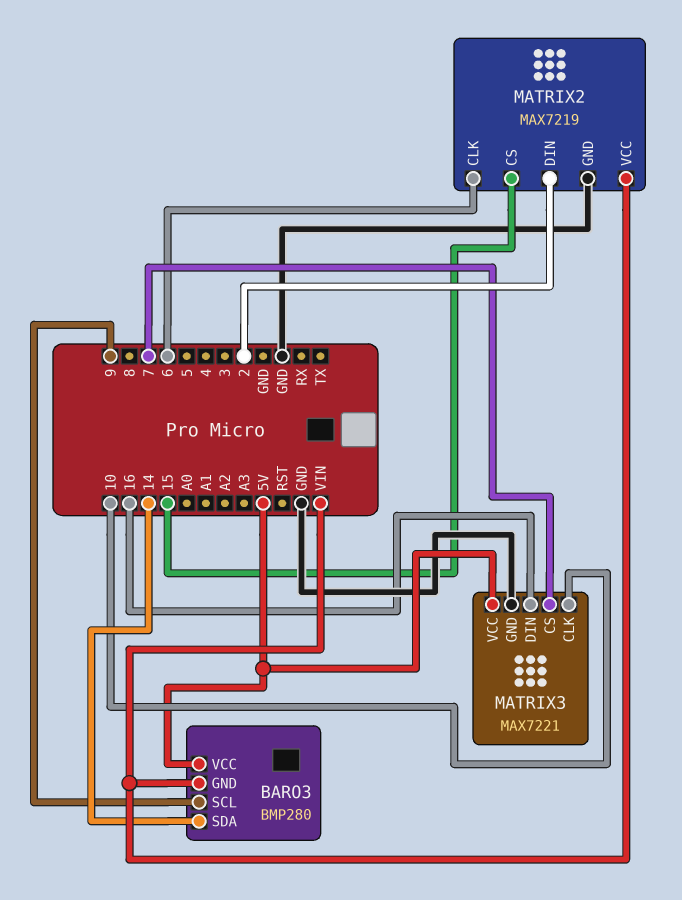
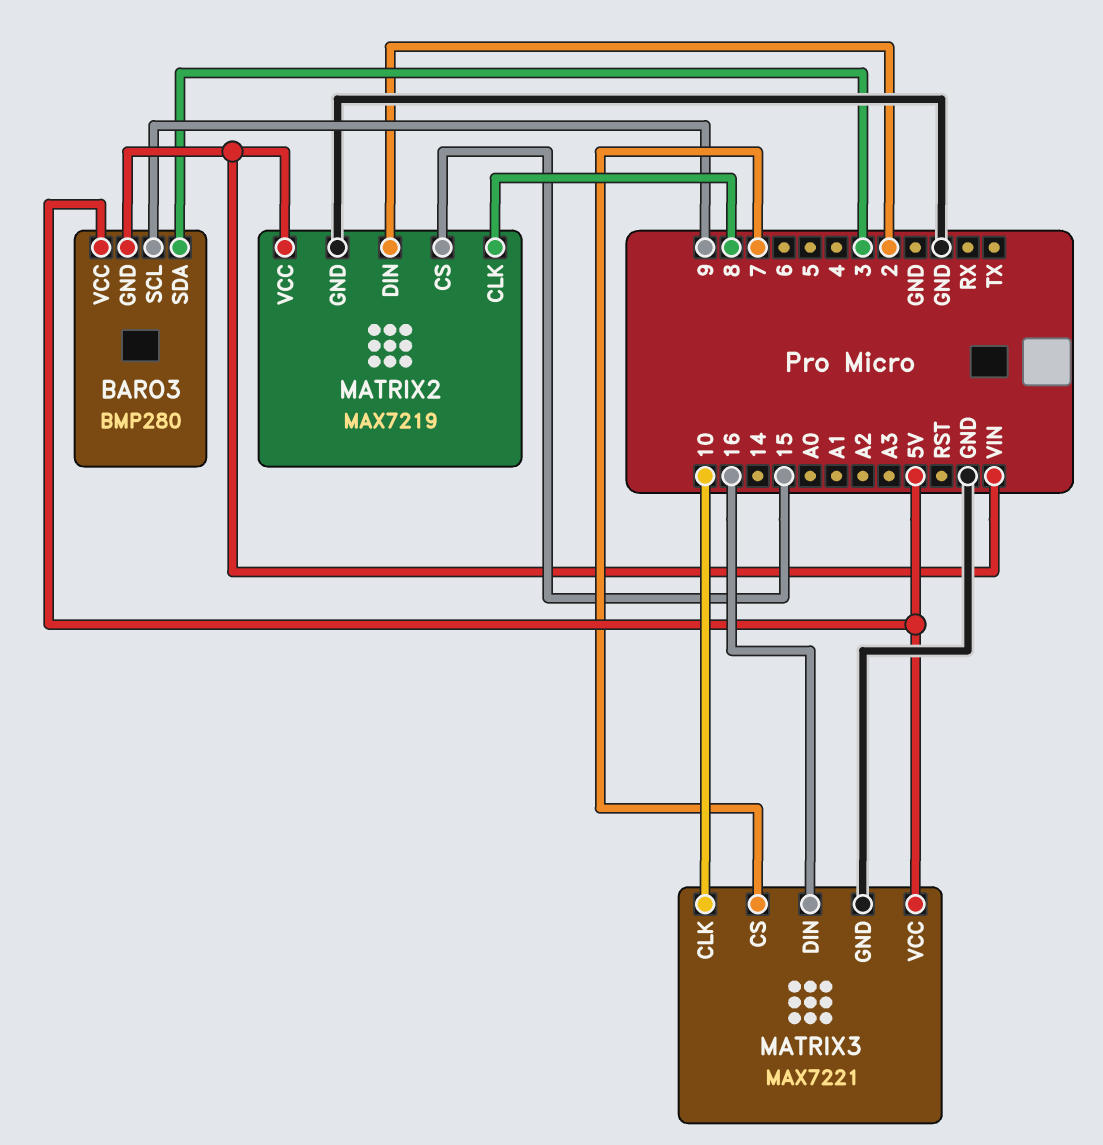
BARO3 pin SDA: 14 -> 3
MATRIX2 pin CLK: 6 -> 8

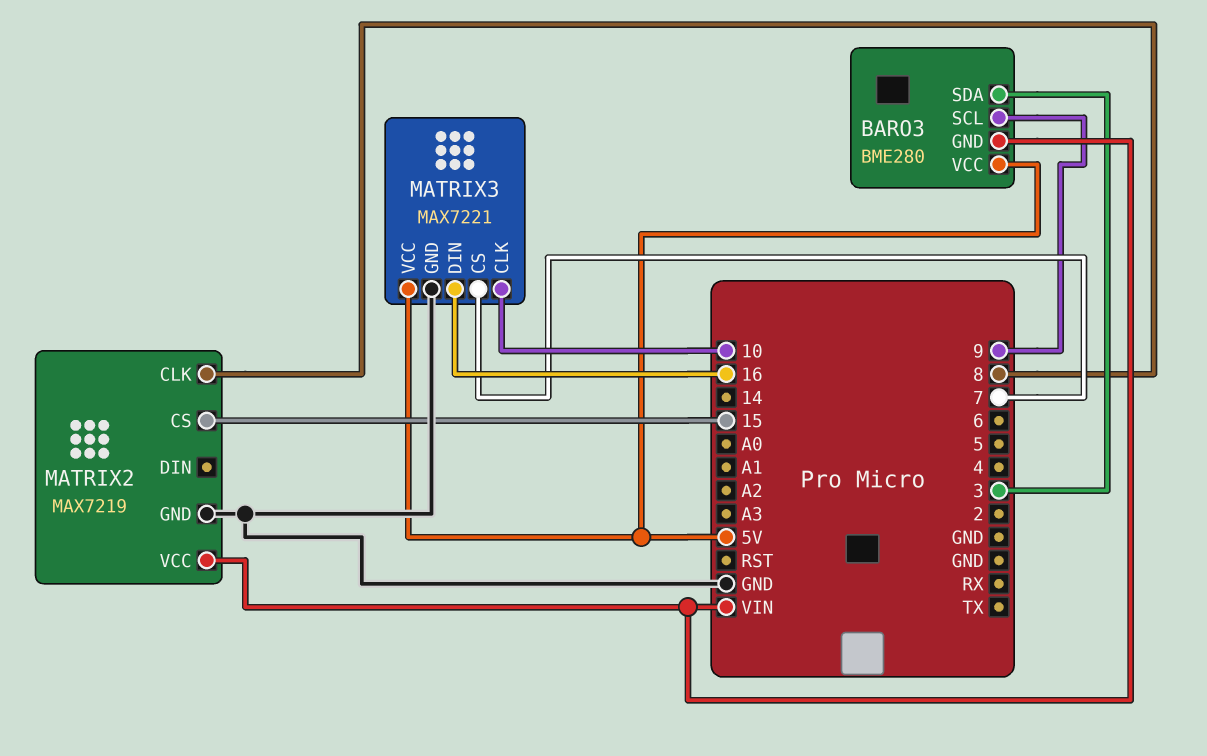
BARO3: BMP280 -> BME280
MATRIX2 pin DIN: 2 -> none

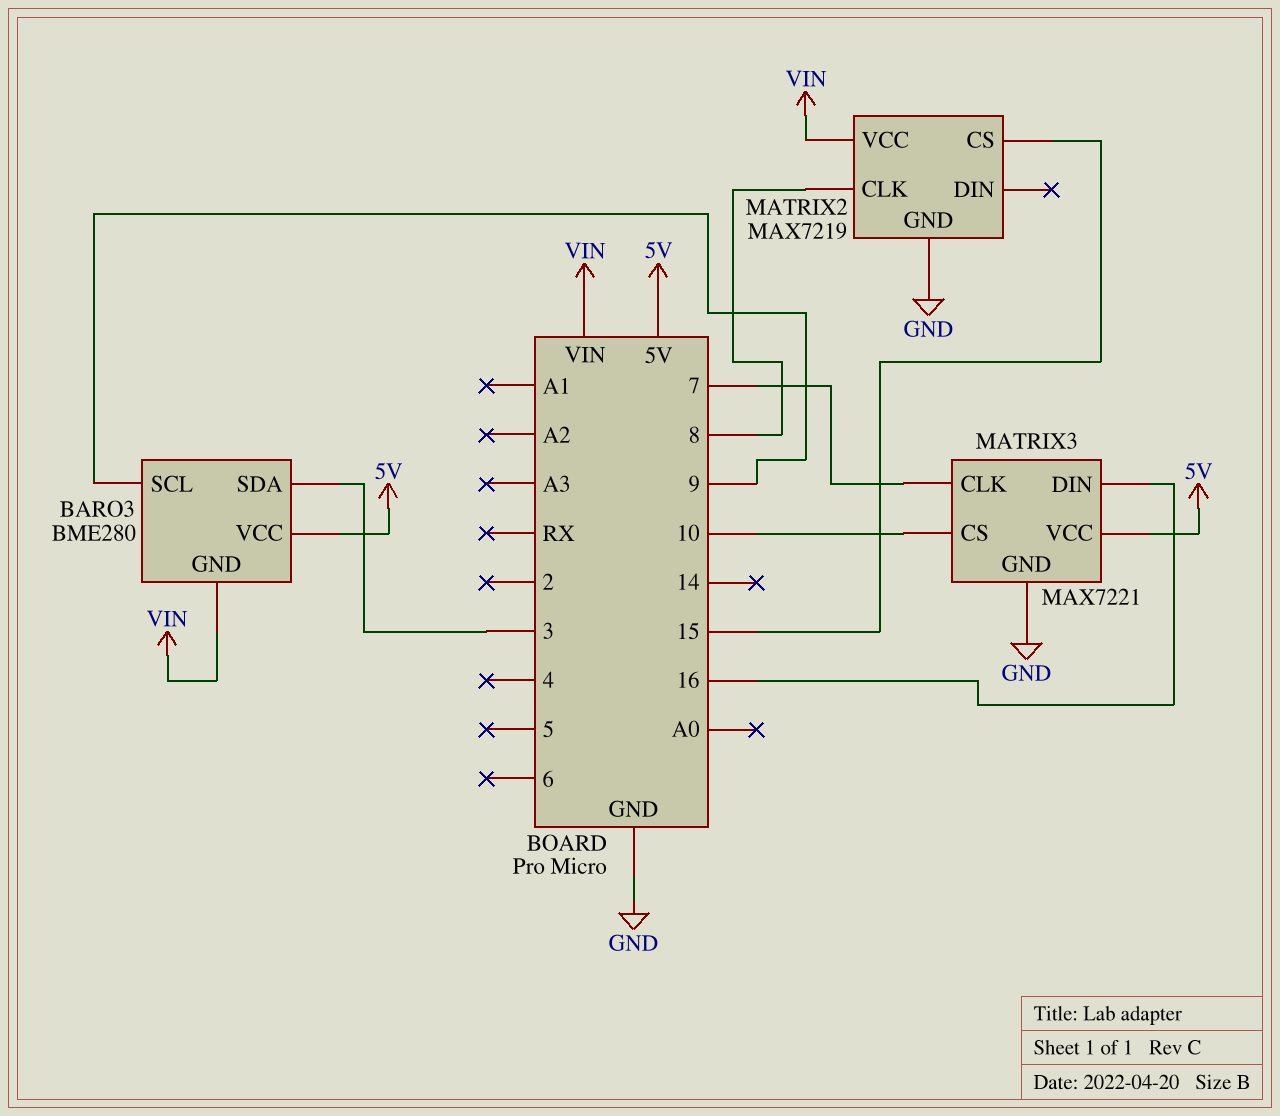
MATRIX3 pin CLK: 10 -> 7
MATRIX3 pin CS: 7 -> 10

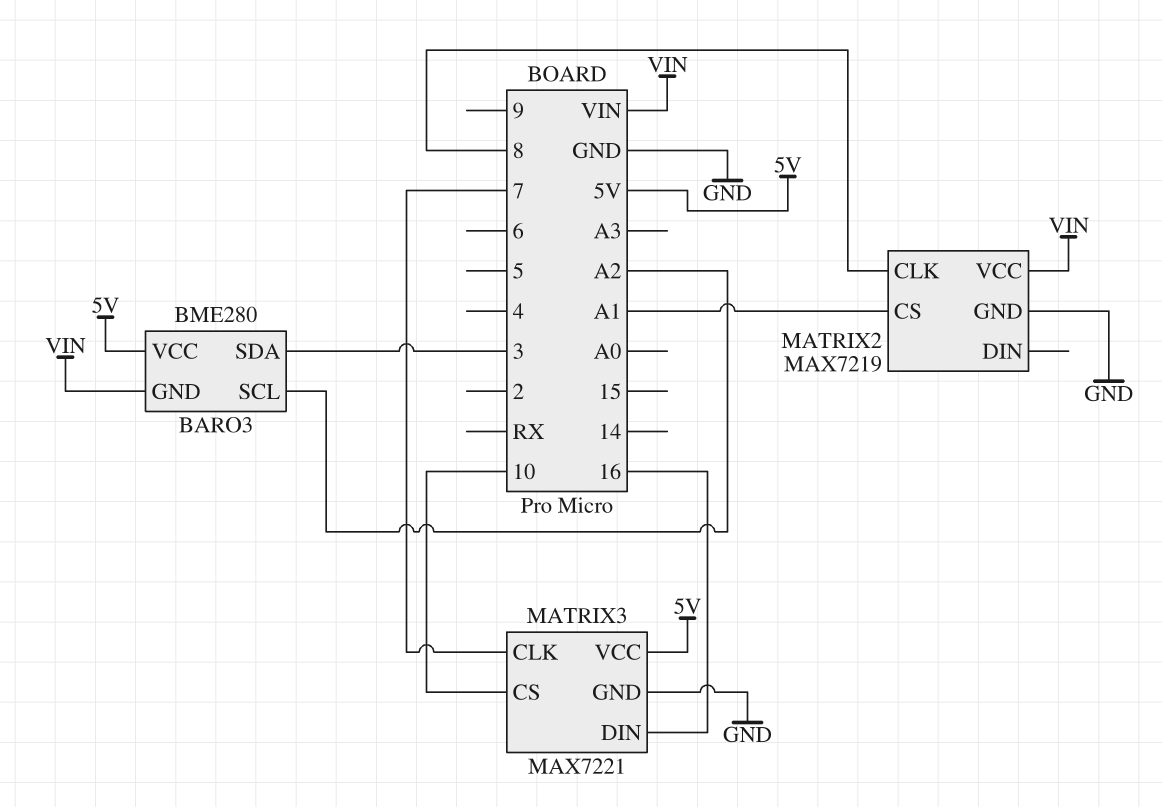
BARO3 pin SCL: 9 -> A2
MATRIX2 pin CS: 15 -> A1

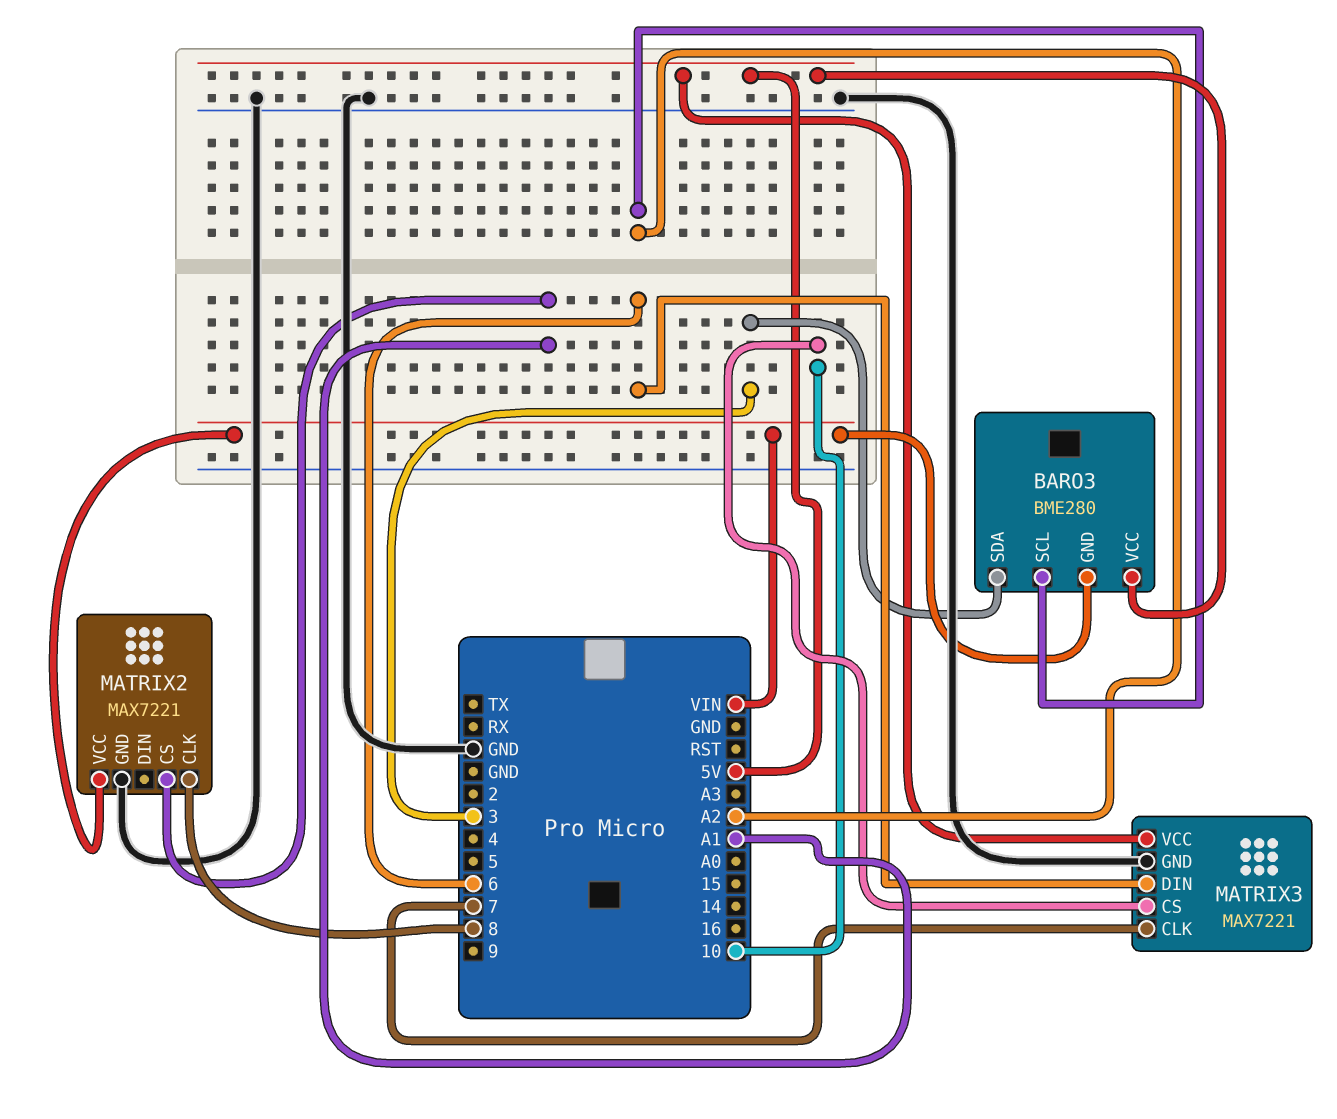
MATRIX2: MAX7219 -> MAX7221
MATRIX3 pin DIN: 16 -> 6

